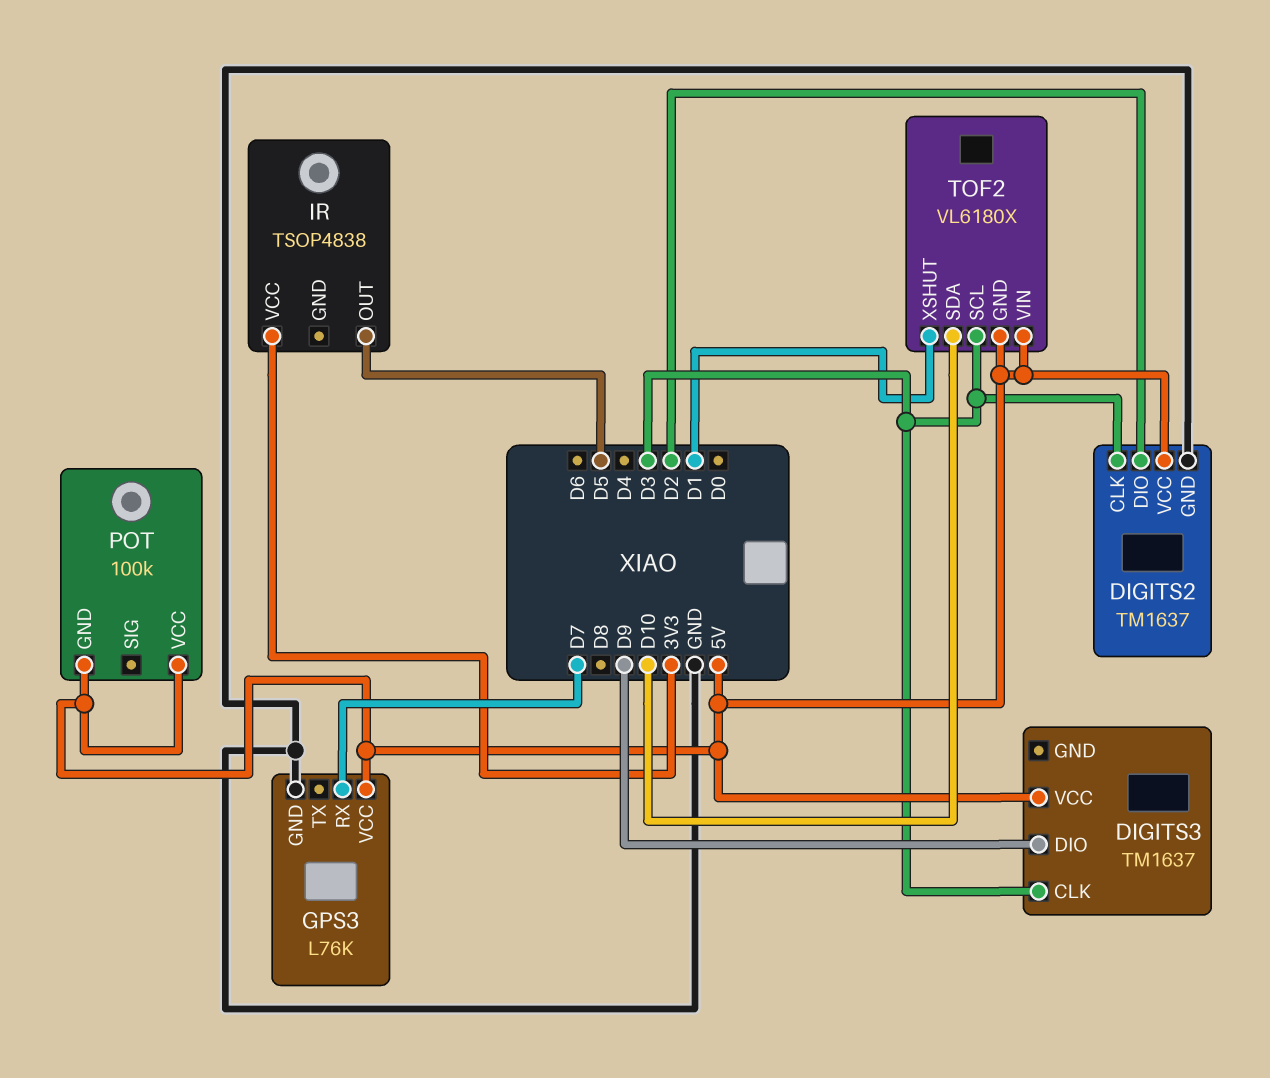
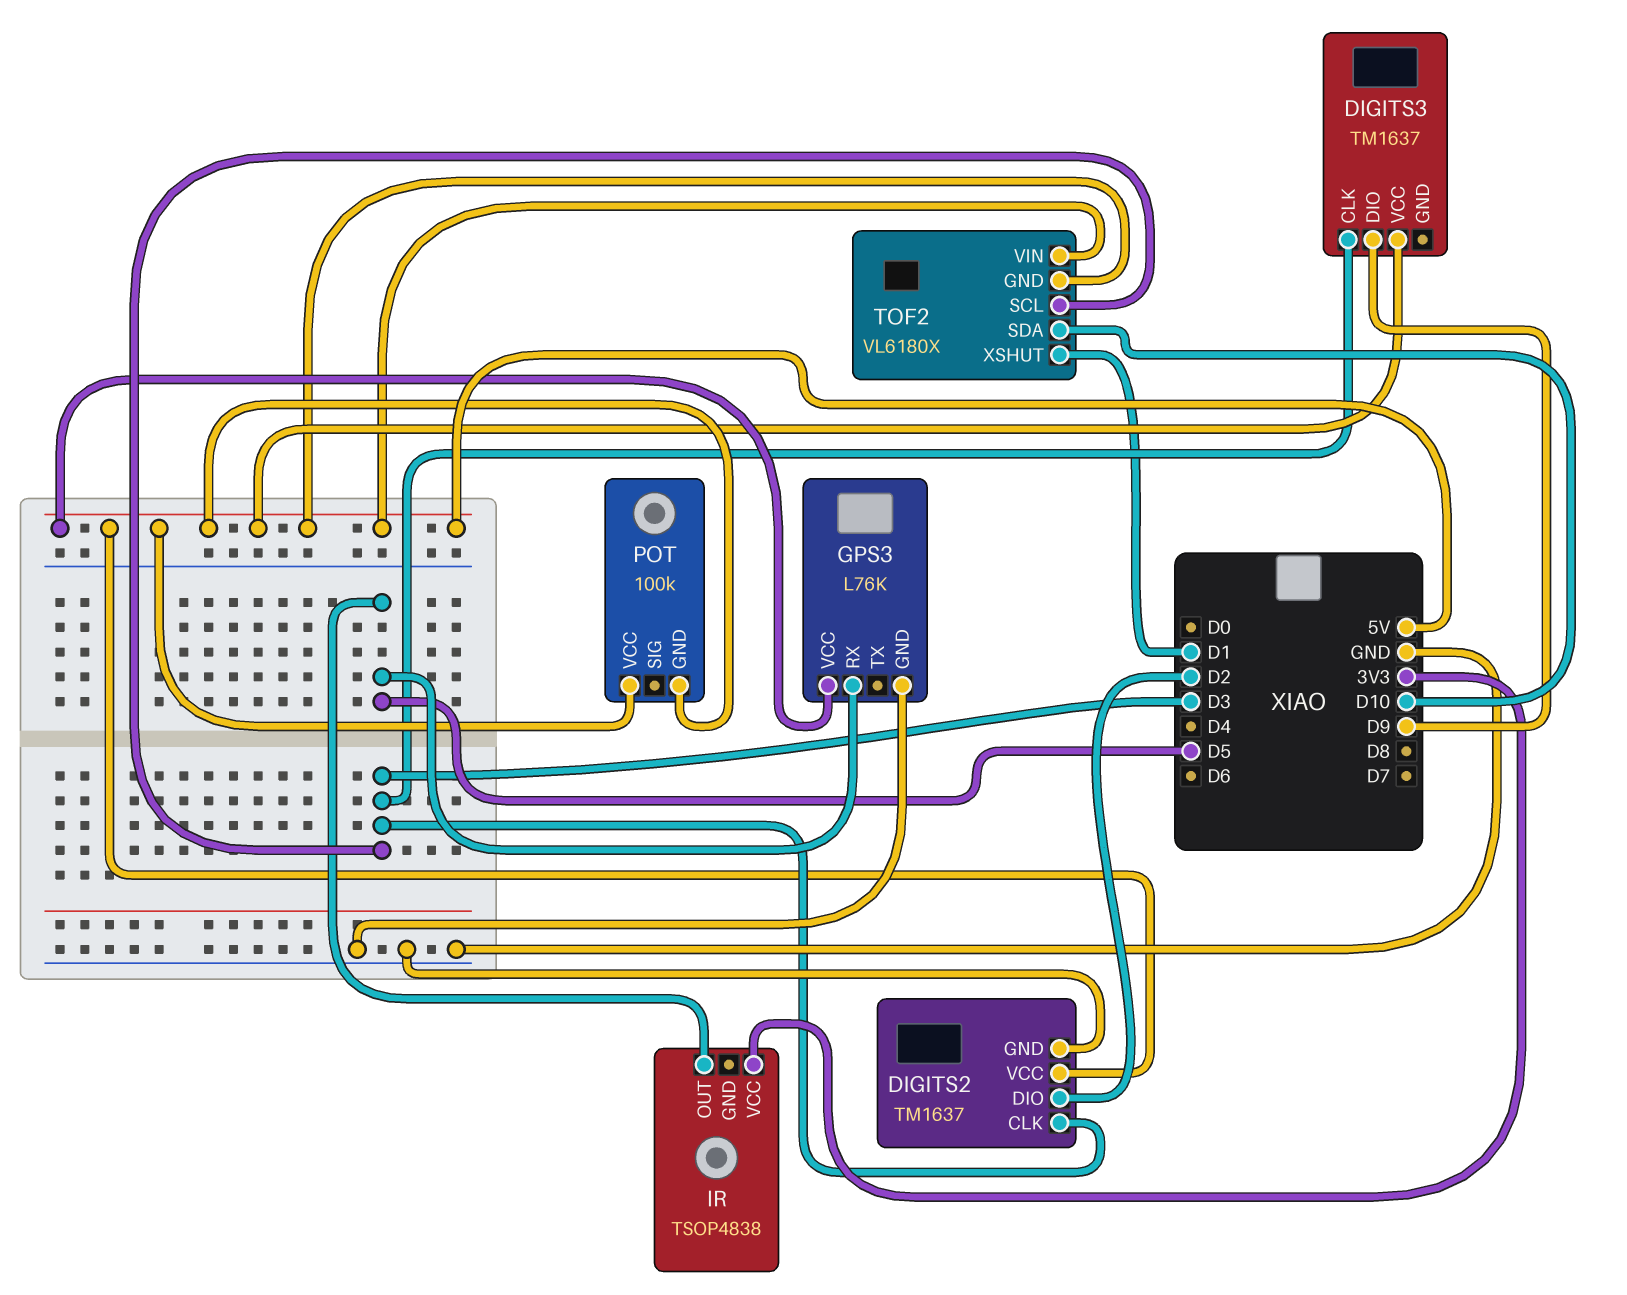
GPS3 pin RX: D7 -> D5

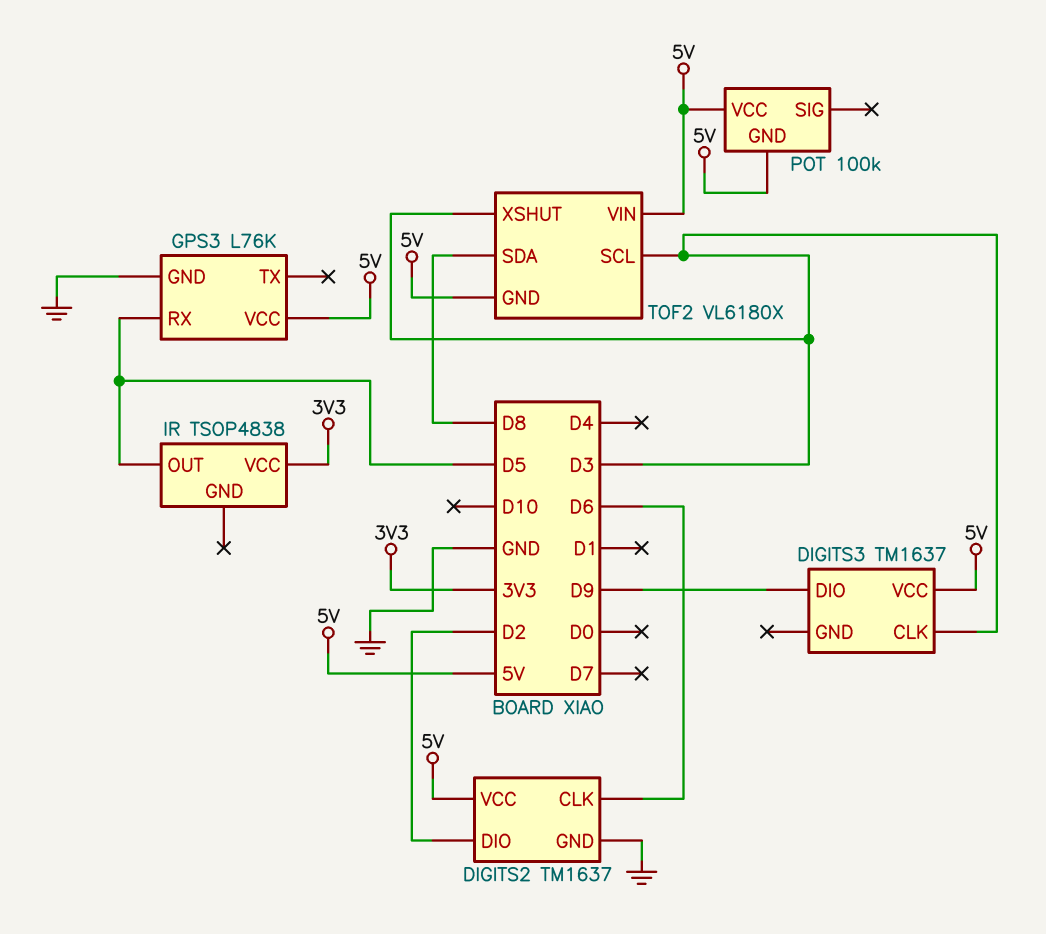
DIGITS2 pin CLK: D3 -> D6
TOF2 pin SDA: D10 -> D8
TOF2 pin XSHUT: D1 -> D3

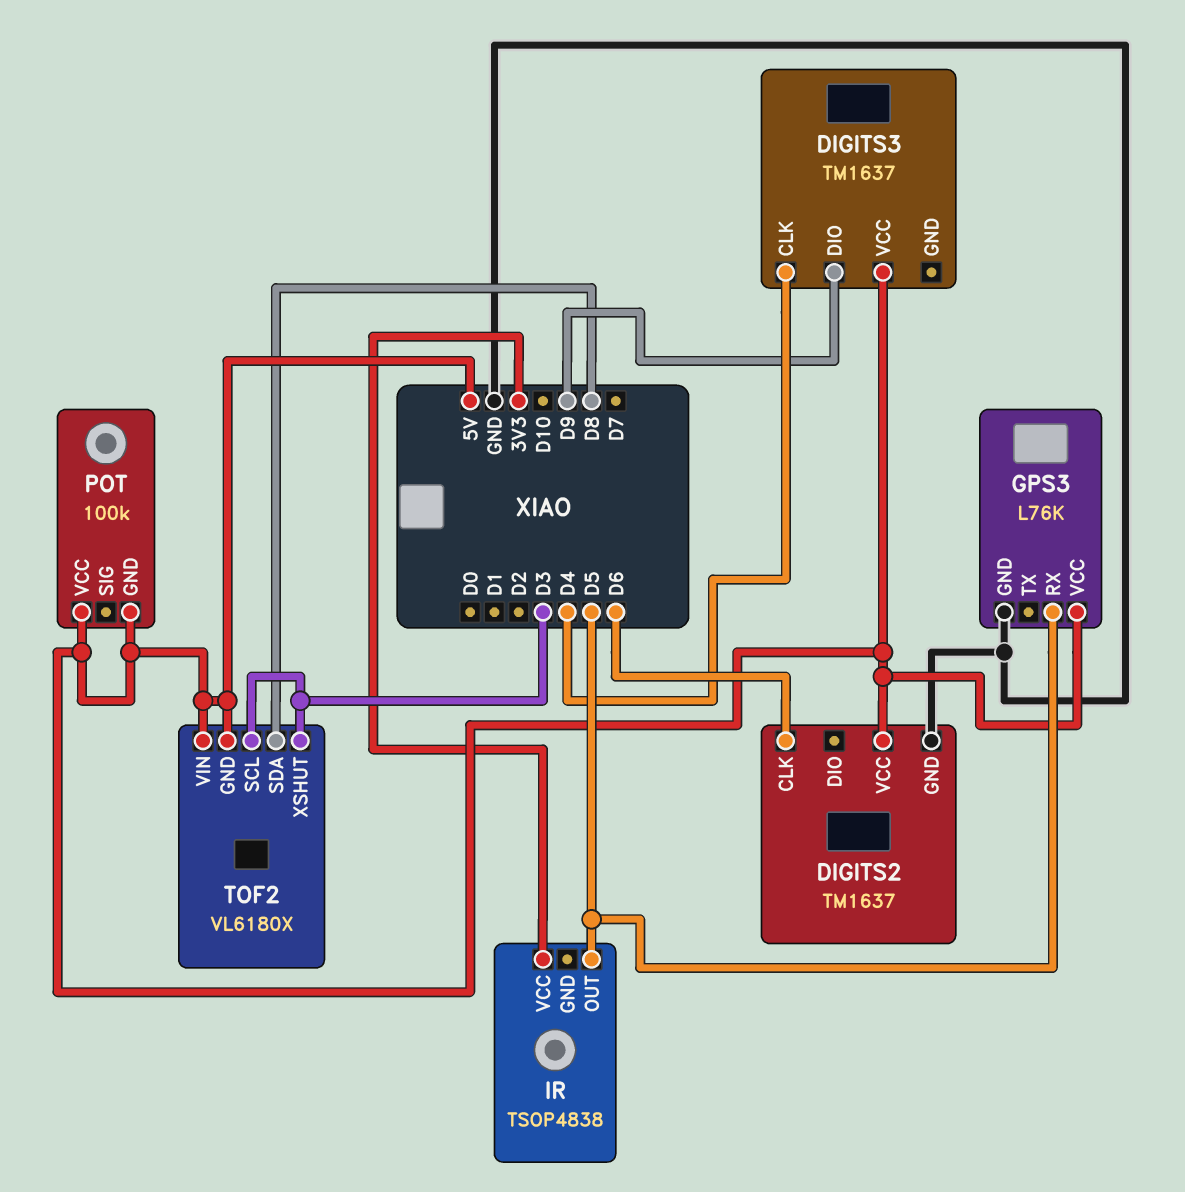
DIGITS2 pin DIO: D2 -> none
DIGITS3 pin CLK: D3 -> D4

